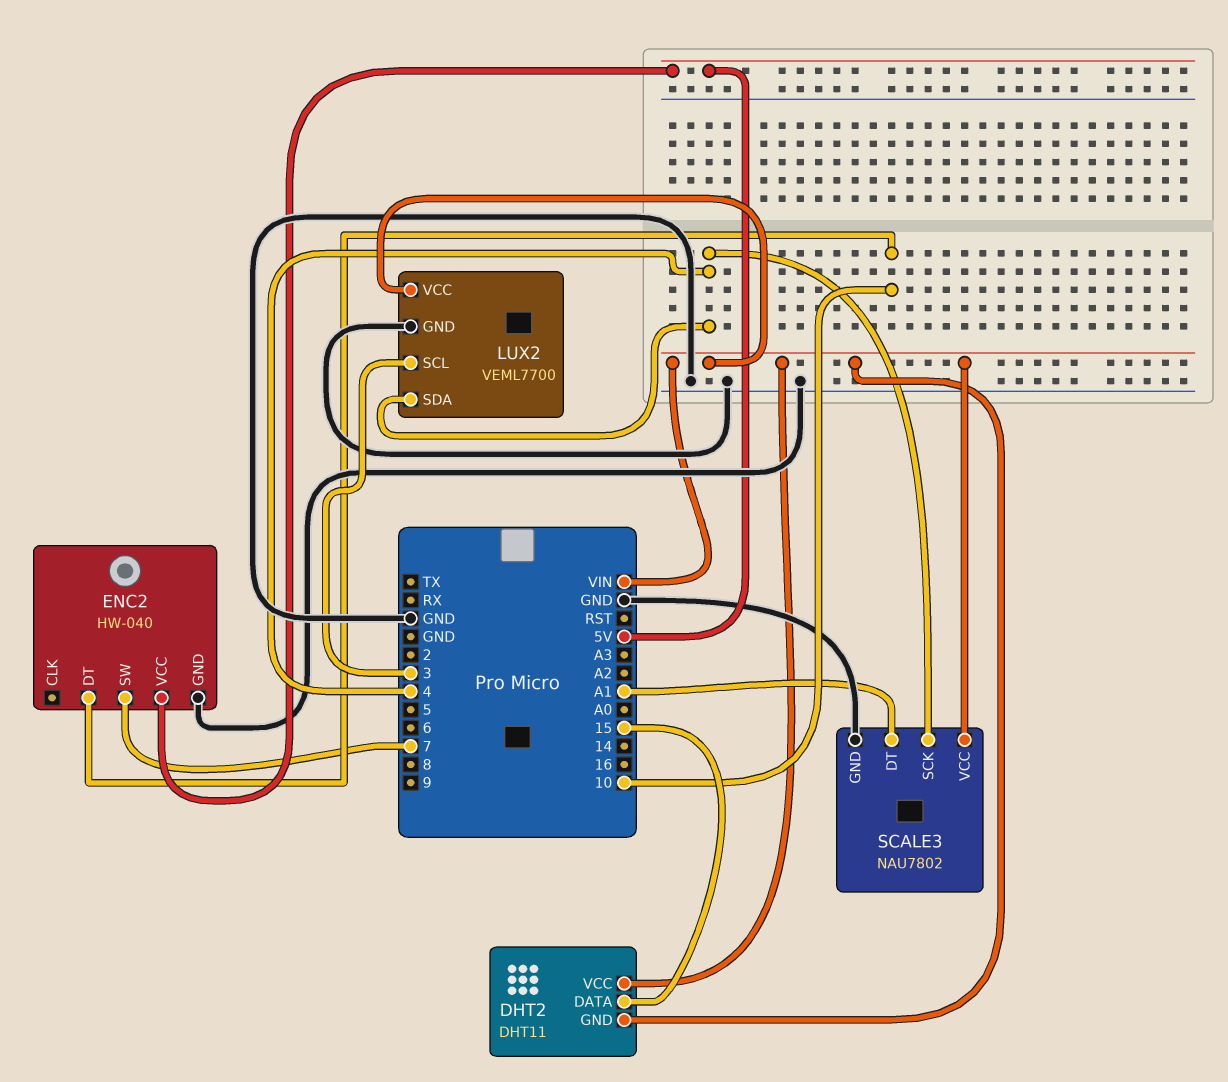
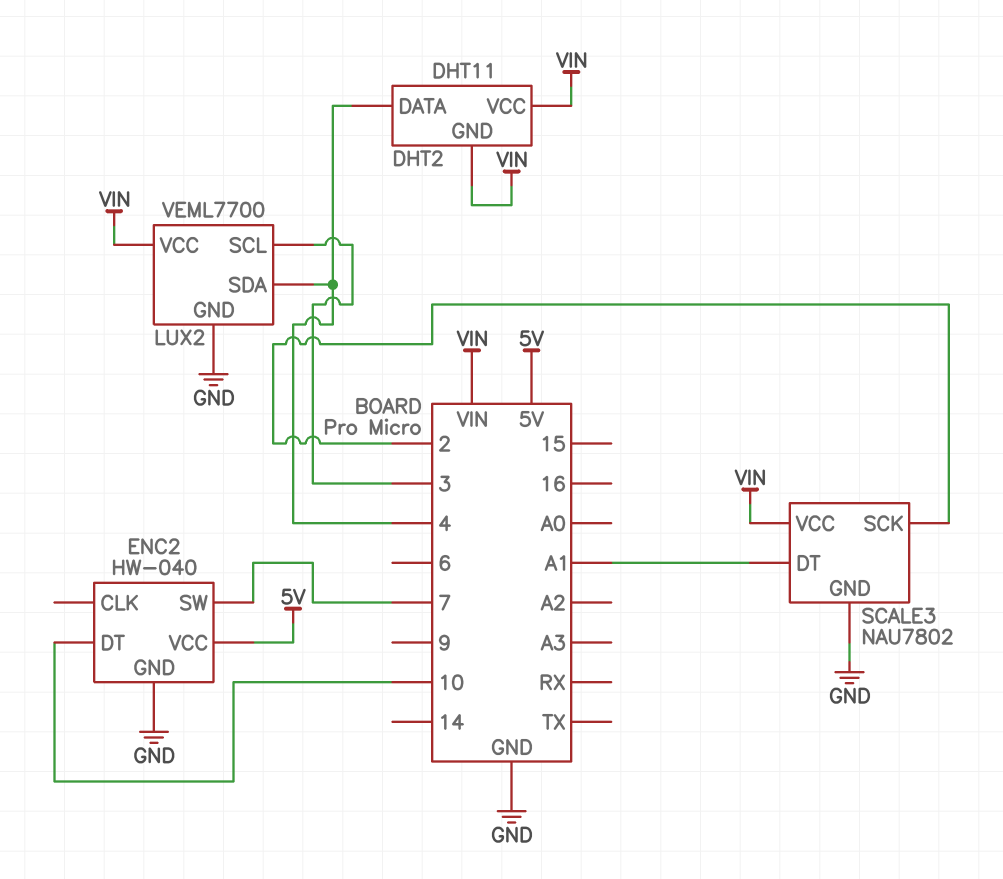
DHT2 pin DATA: 15 -> 4
SCALE3 pin SCK: 4 -> 2

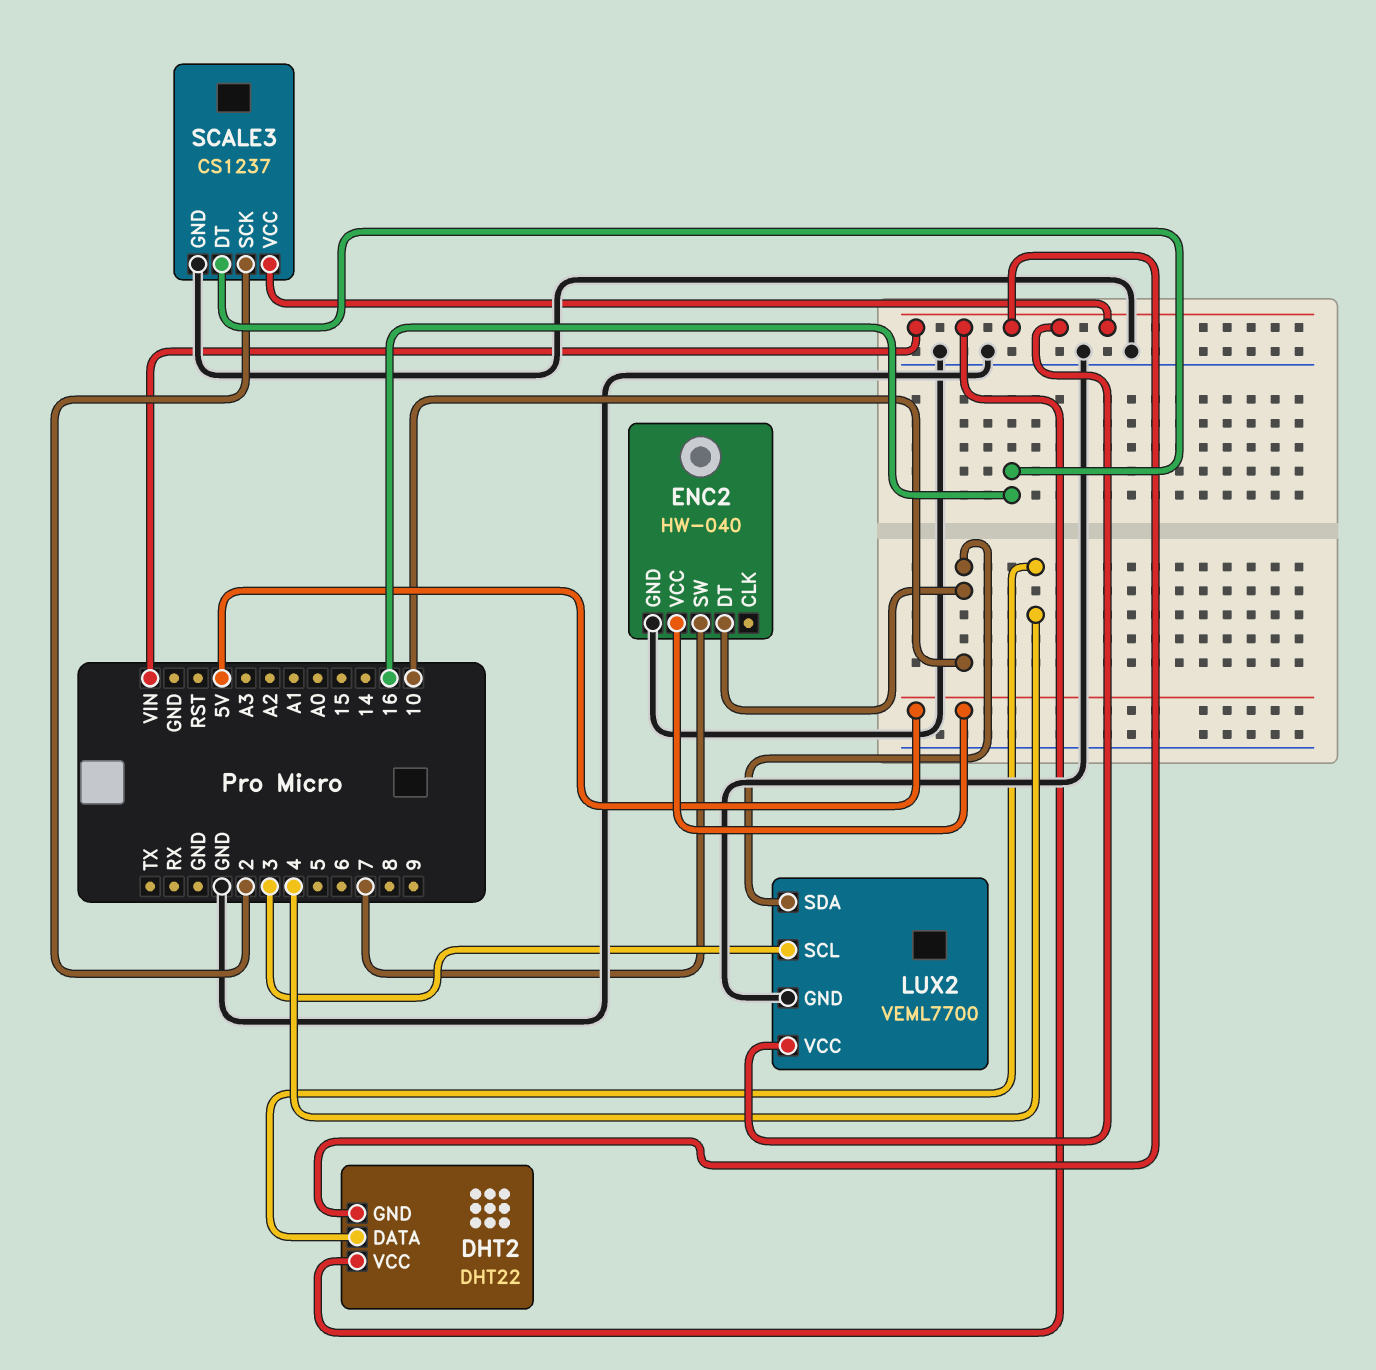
DHT2: DHT11 -> DHT22
LUX2 pin SDA: 4 -> 10
SCALE3: NAU7802 -> CS1237
SCALE3 pin DT: A1 -> 16

